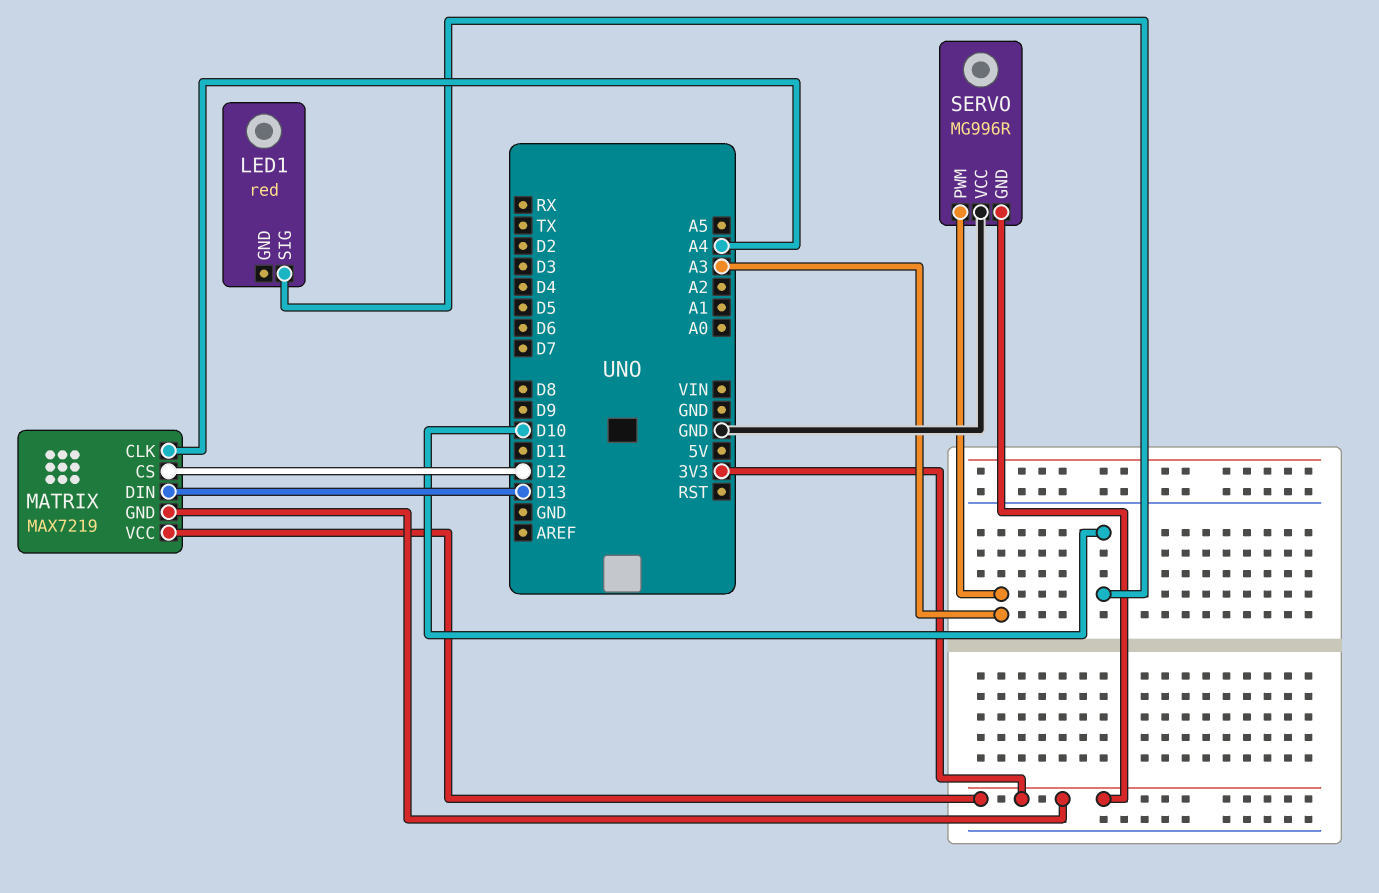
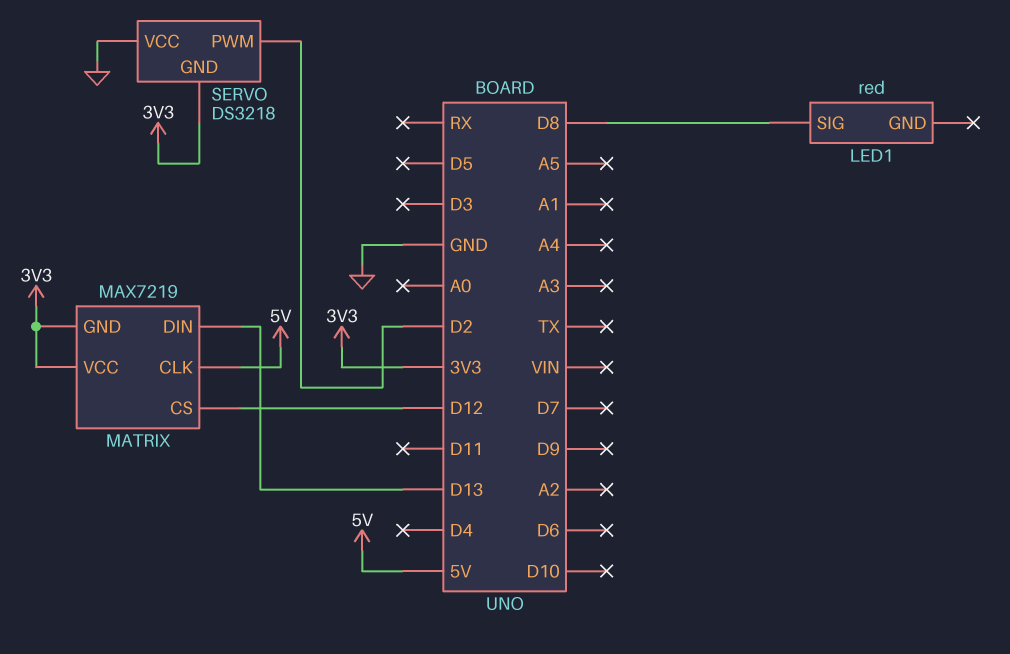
LED1 pin SIG: D10 -> D8
MATRIX pin CLK: A4 -> 5V
SERVO: MG996R -> DS3218
SERVO pin PWM: A3 -> D2

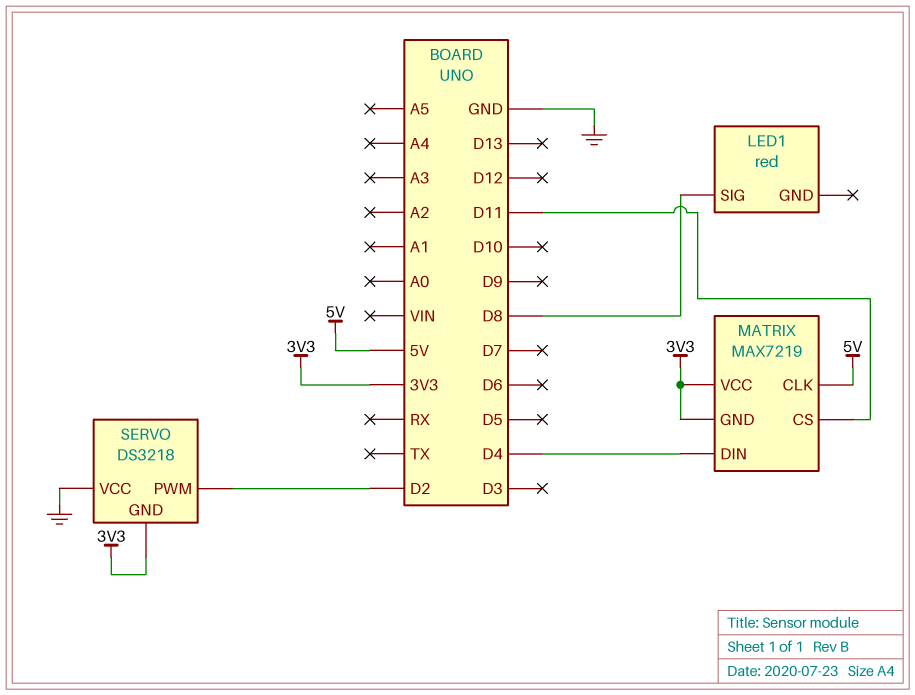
MATRIX pin CS: D12 -> D11
MATRIX pin DIN: D13 -> D4

